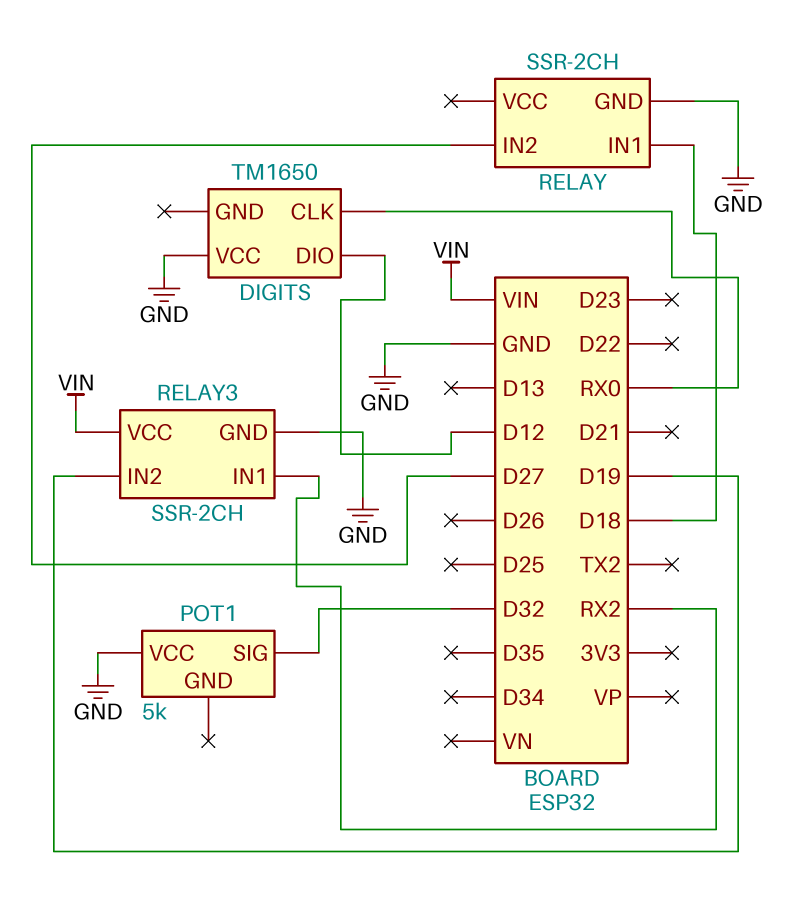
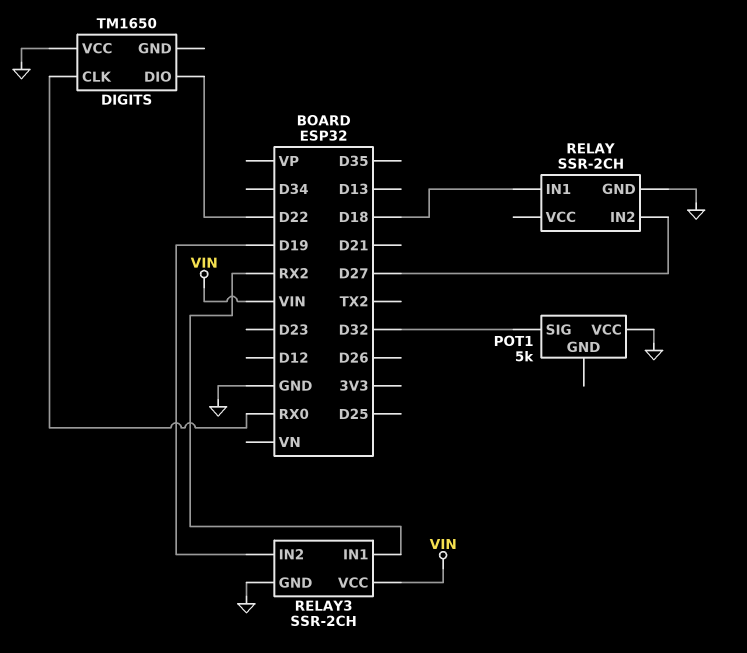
DIGITS pin DIO: D12 -> D22

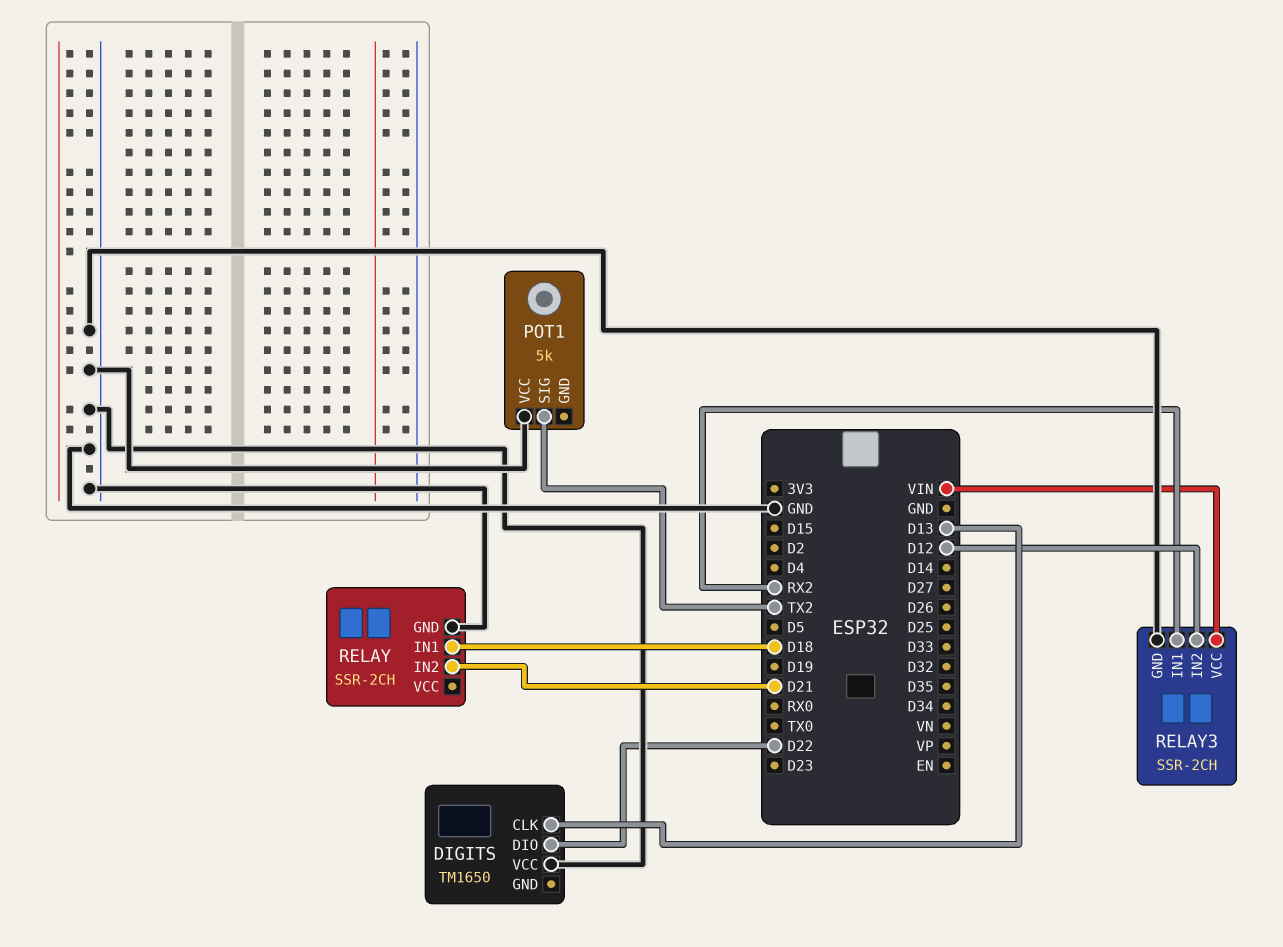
DIGITS pin CLK: RX0 -> D13
POT1 pin SIG: D32 -> TX2
RELAY pin IN2: D27 -> D21
RELAY3 pin IN2: D19 -> D12

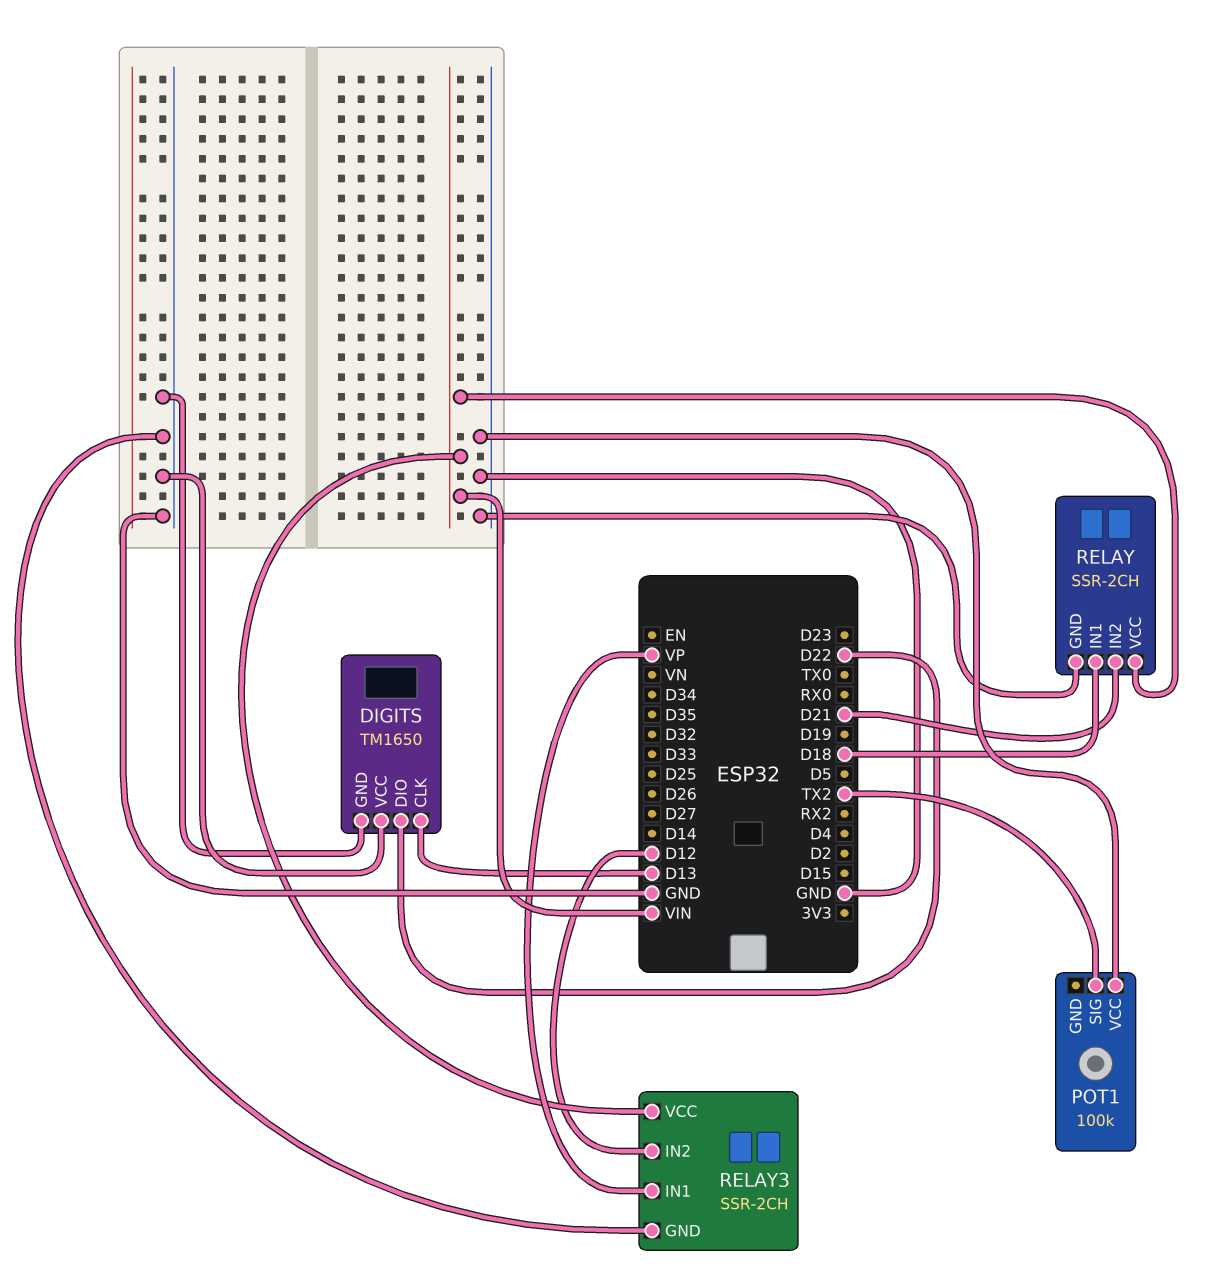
DIGITS pin GND: none -> GND
POT1: 5k -> 100k
RELAY pin VCC: none -> VIN
RELAY3 pin IN1: RX2 -> VP

